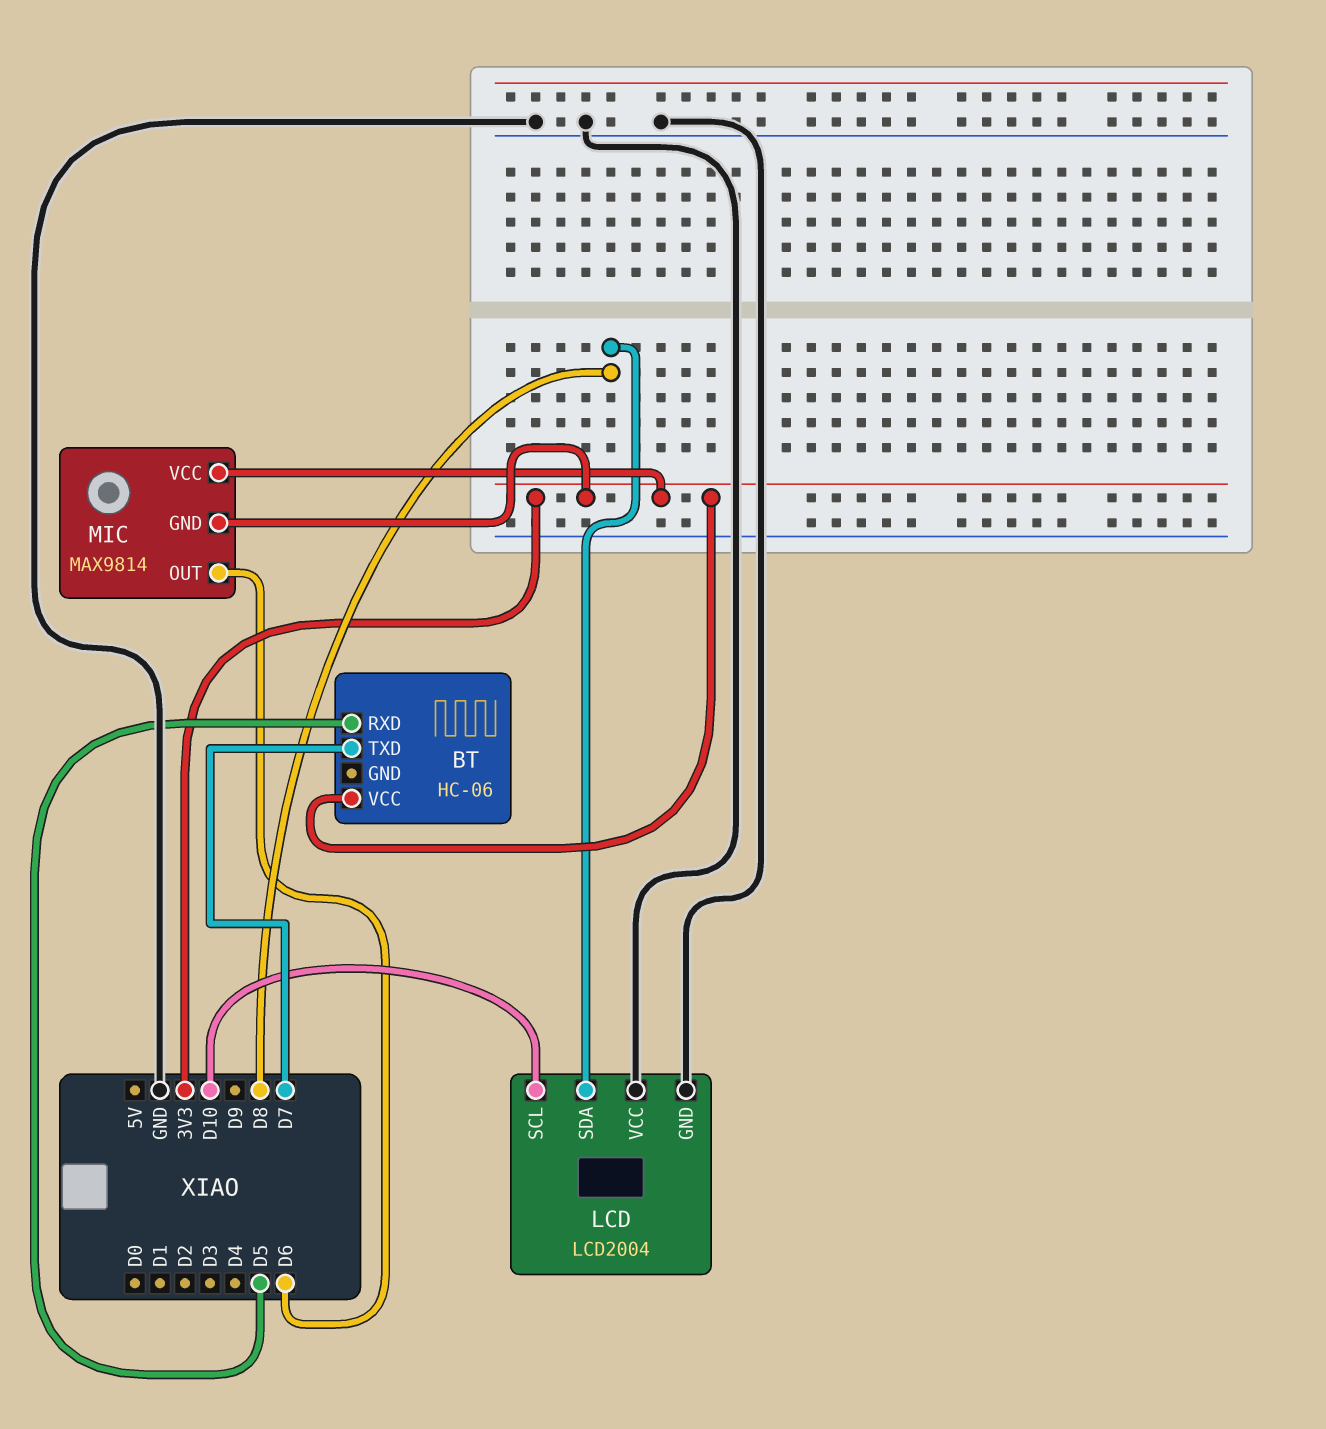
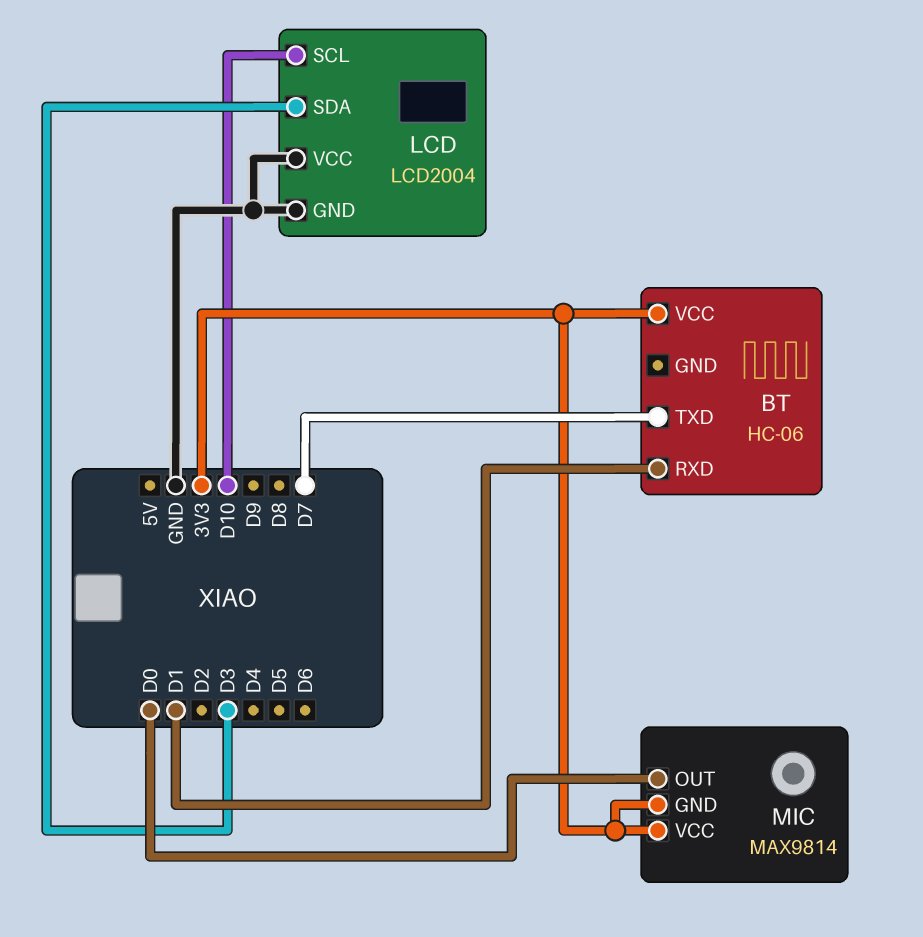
BT pin RXD: D5 -> D1
LCD pin SDA: D8 -> D3
MIC pin OUT: D6 -> D0

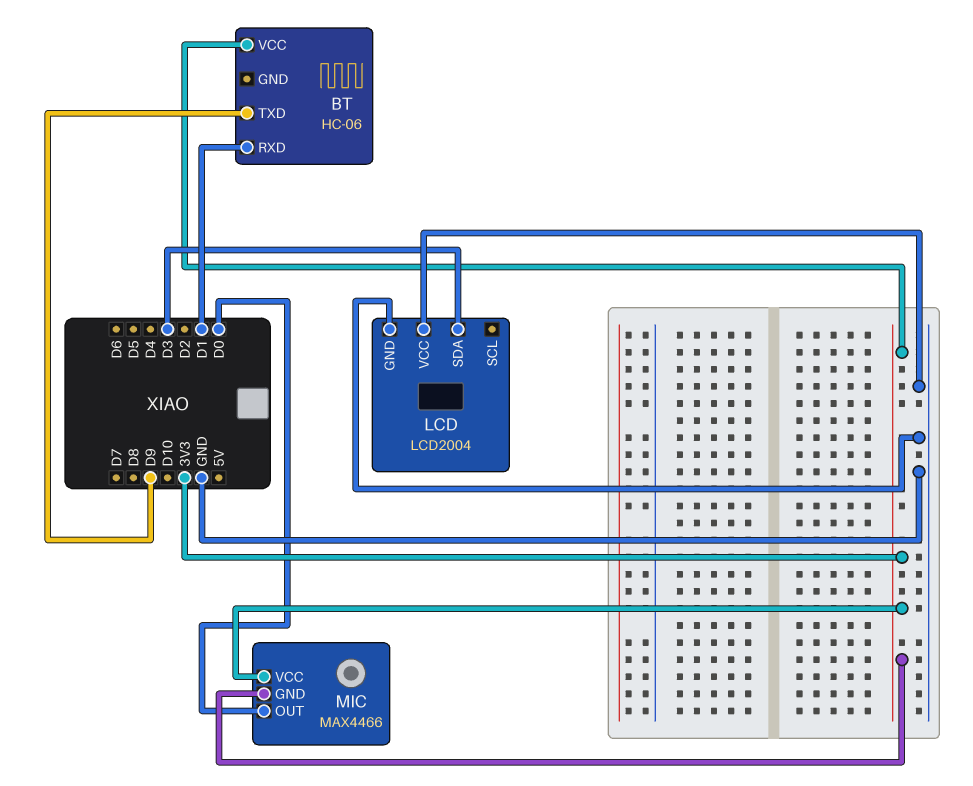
BT pin TXD: D7 -> D9
LCD pin SCL: D10 -> none
MIC: MAX9814 -> MAX4466

